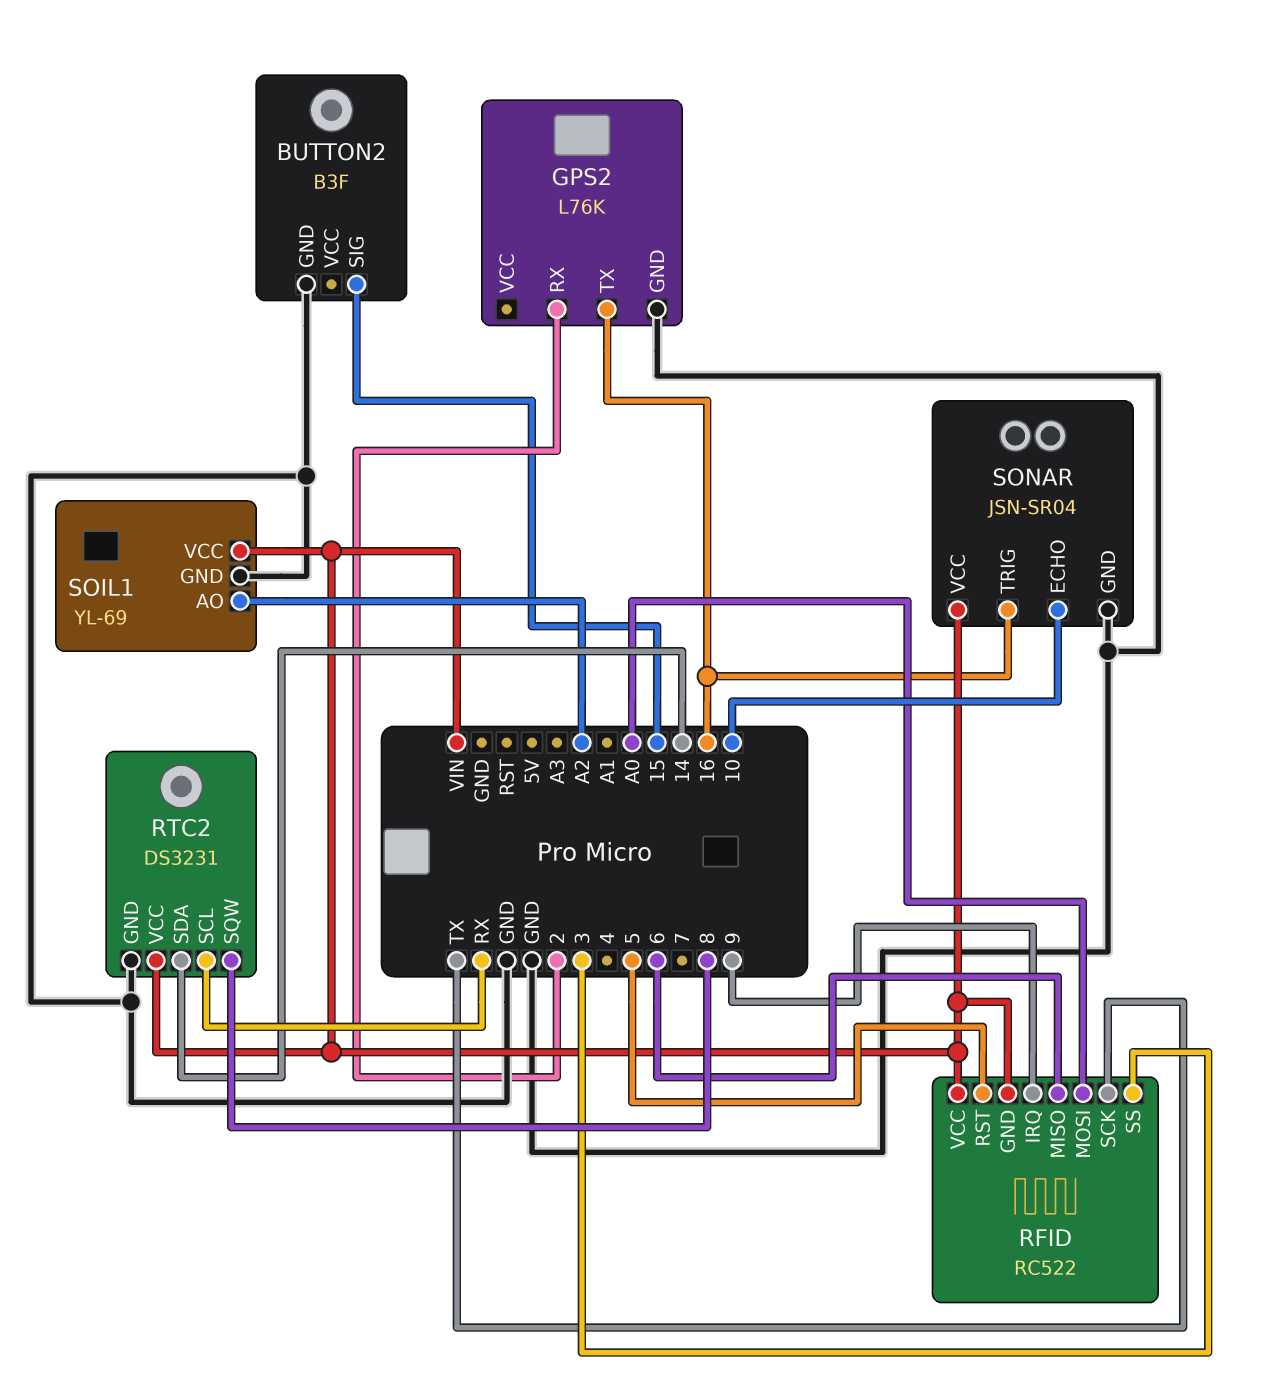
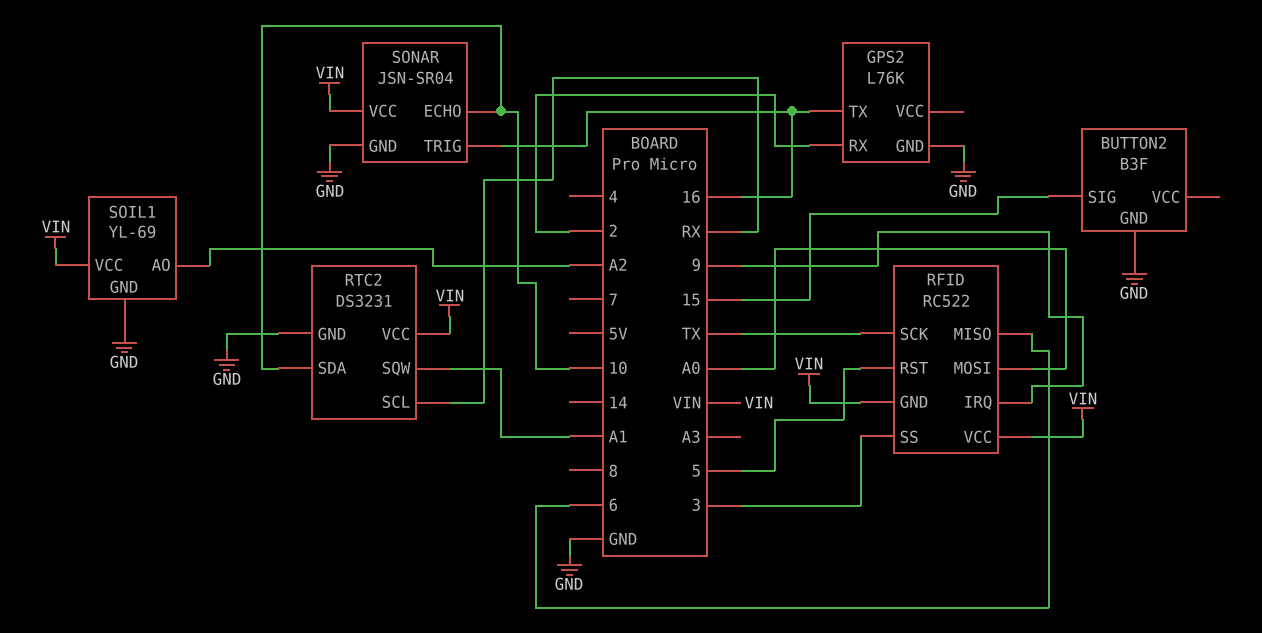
RTC2 pin SDA: 14 -> 10
RTC2 pin SQW: 8 -> A1

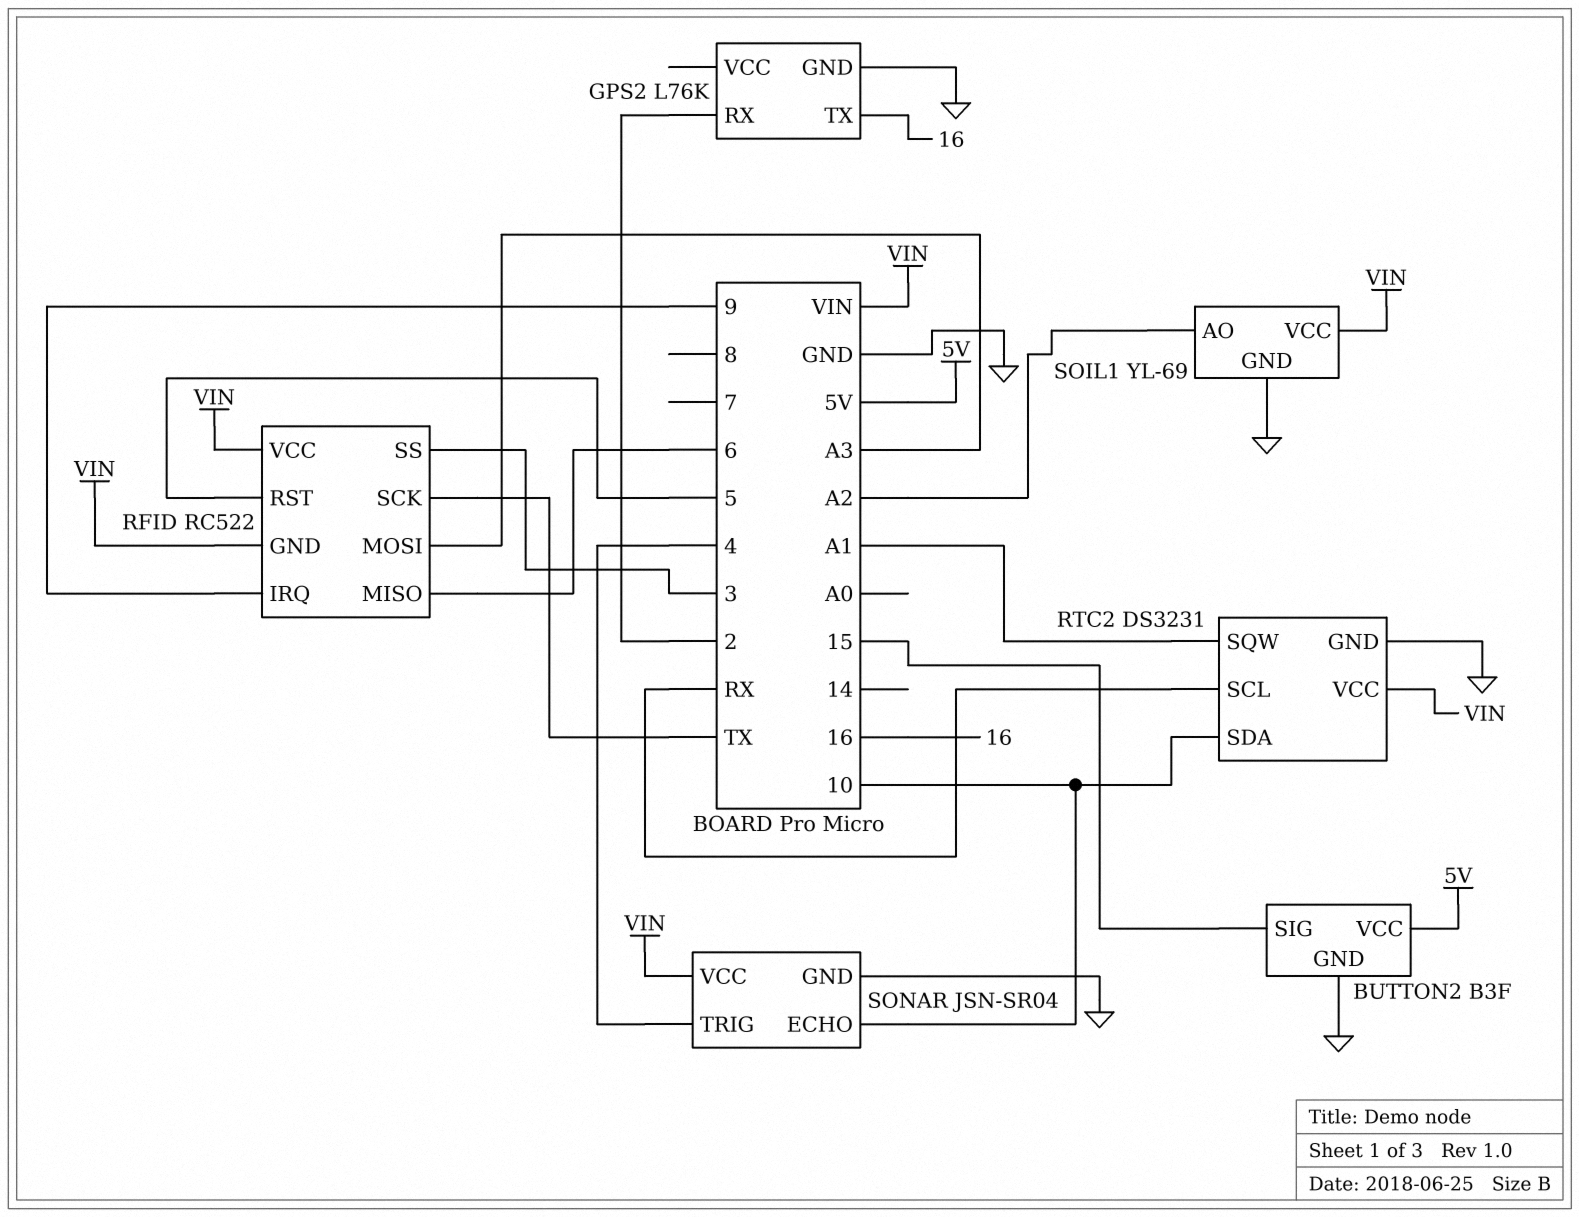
BUTTON2 pin VCC: none -> 5V
RFID pin MOSI: A0 -> A3
SONAR pin TRIG: 16 -> 4

